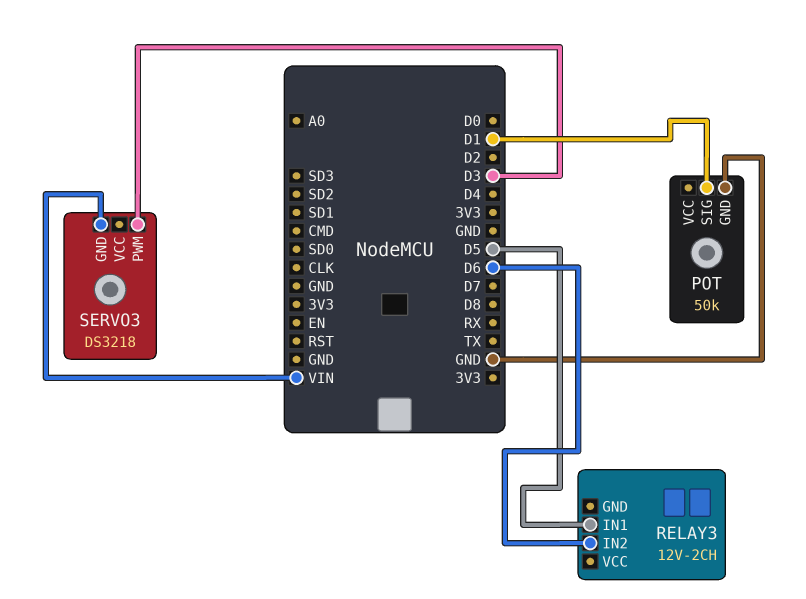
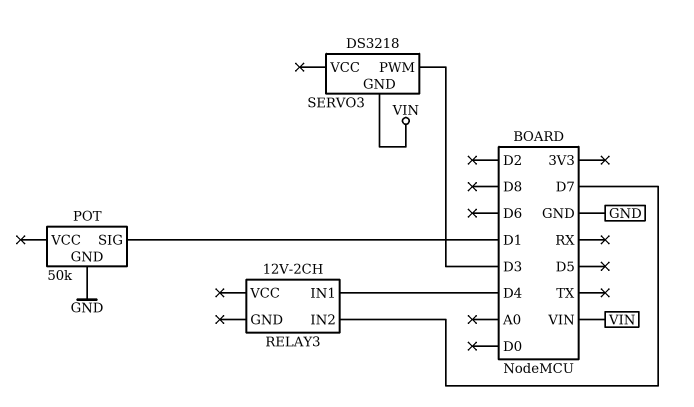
RELAY3 pin IN1: D5 -> D4
RELAY3 pin IN2: D6 -> D7

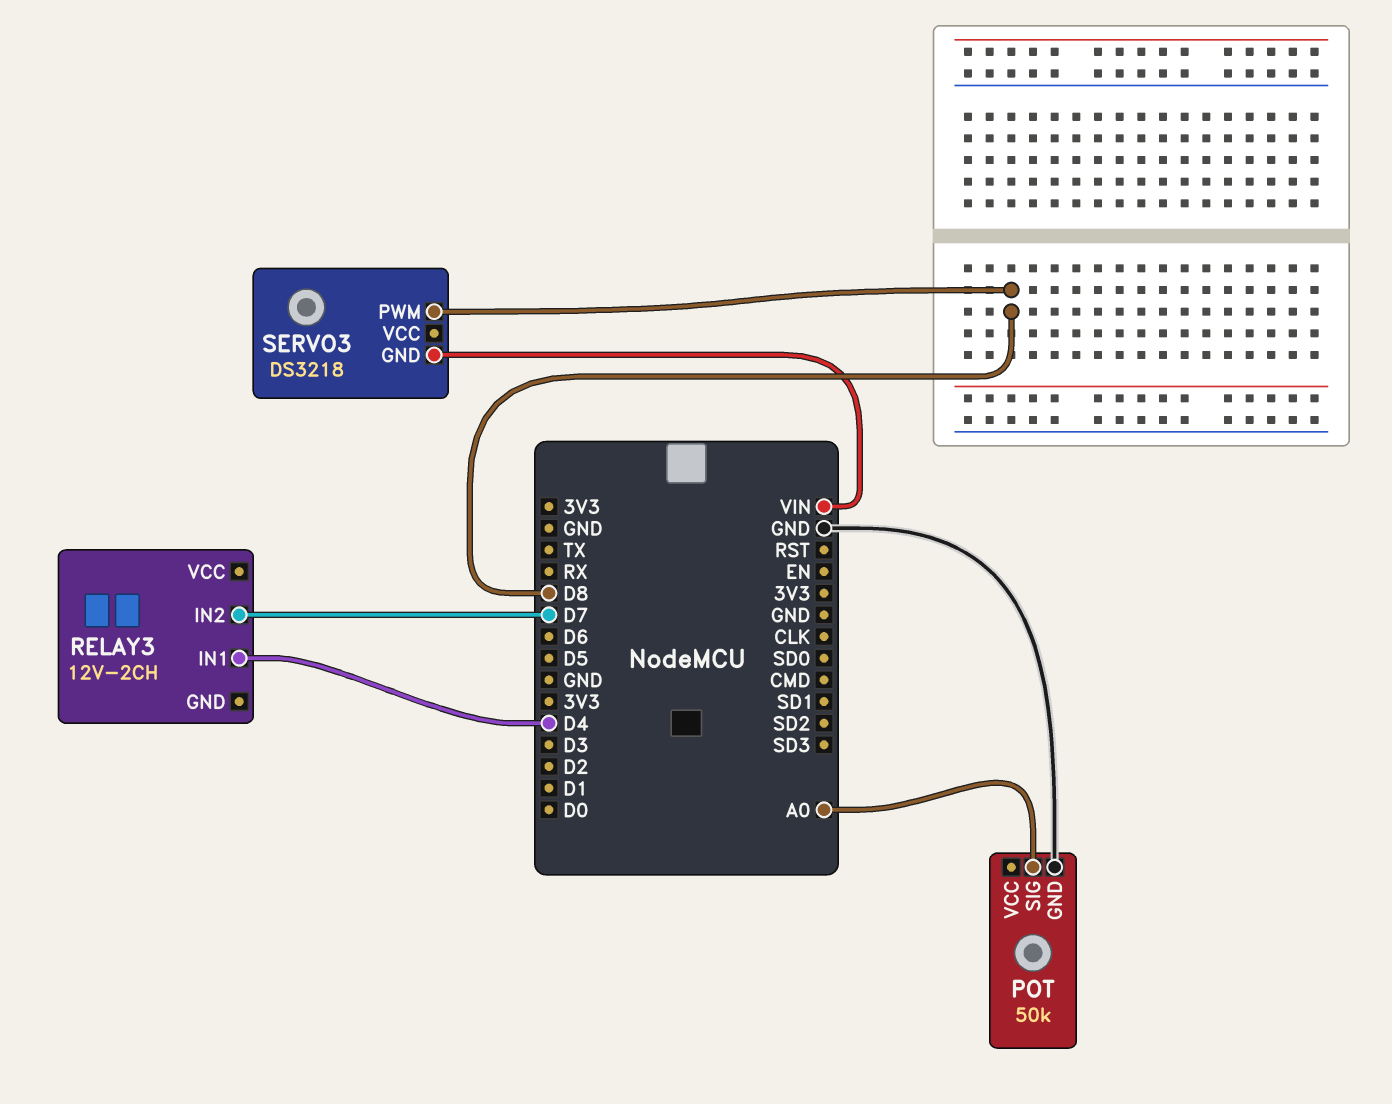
POT pin SIG: D1 -> A0
SERVO3 pin PWM: D3 -> D8

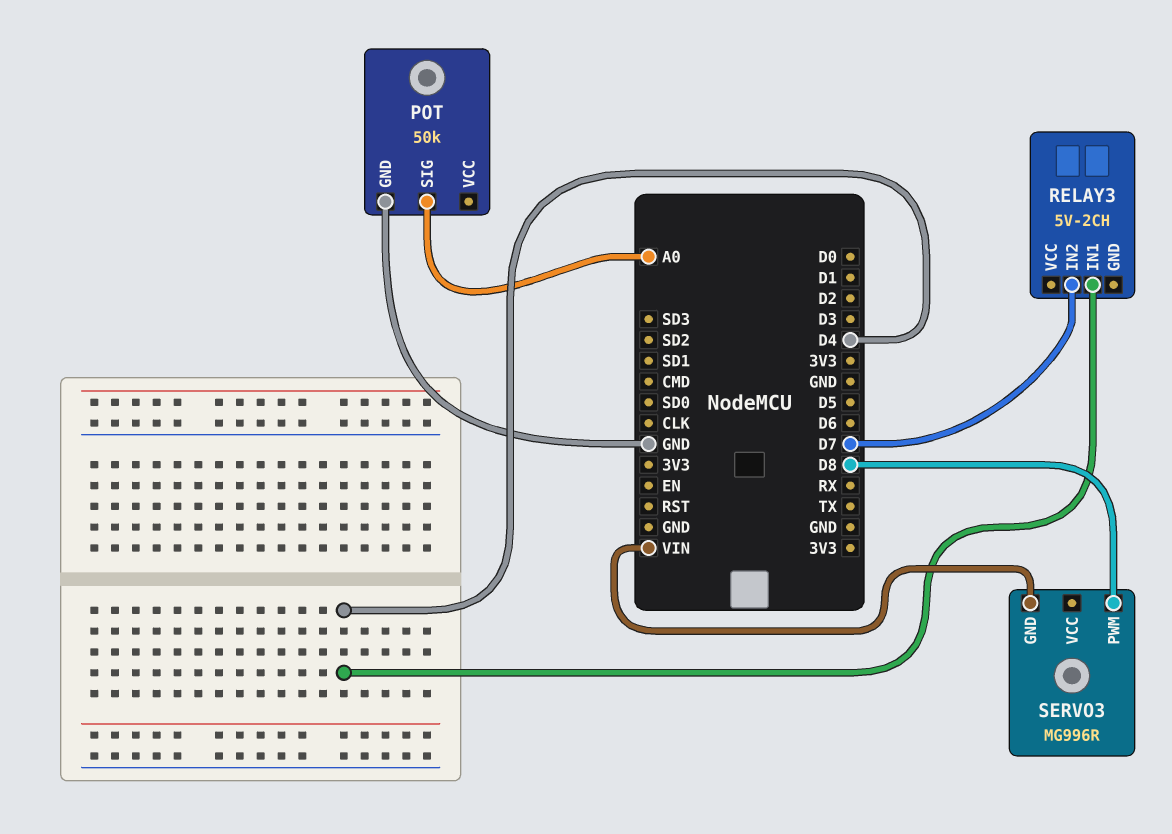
RELAY3: 12V-2CH -> 5V-2CH
SERVO3: DS3218 -> MG996R

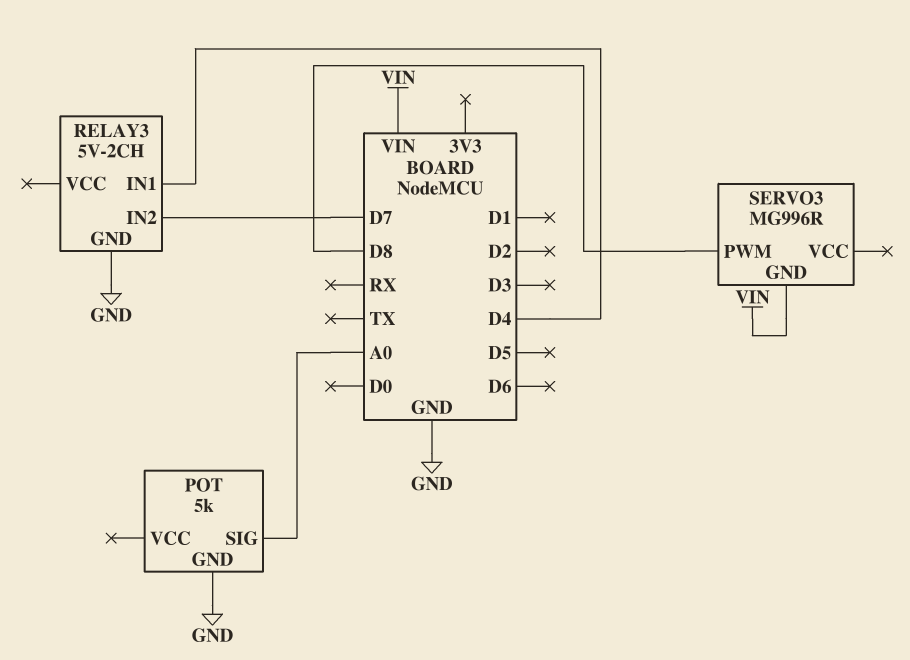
POT: 50k -> 5k
RELAY3 pin GND: none -> GND

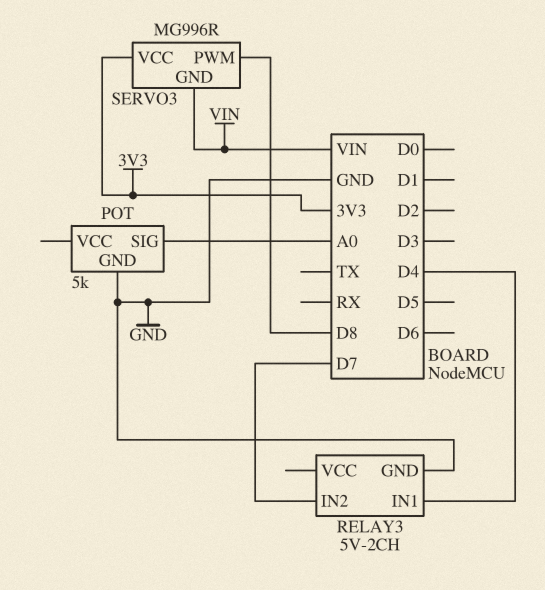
SERVO3 pin VCC: none -> 3V3

